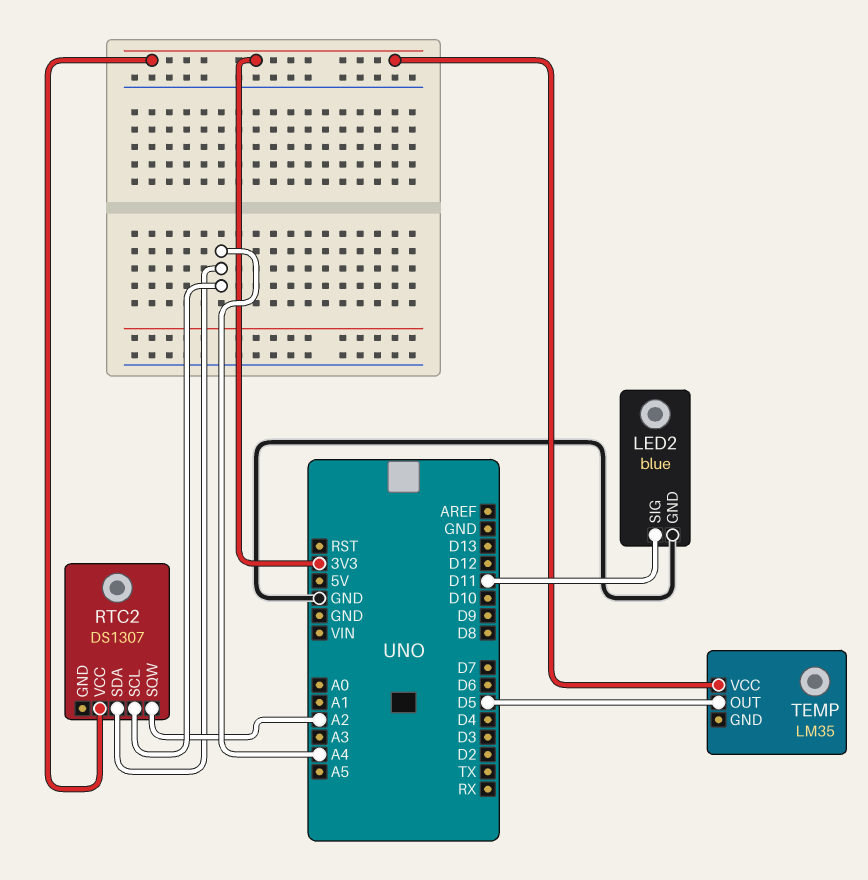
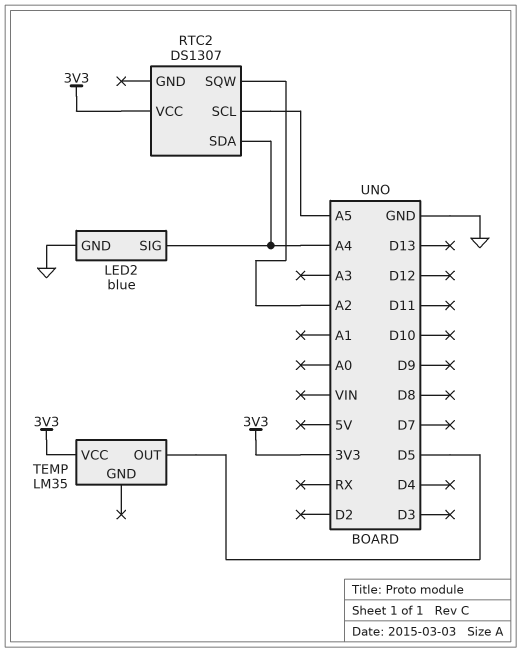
LED2 pin SIG: D11 -> A4
RTC2 pin SCL: A4 -> A5

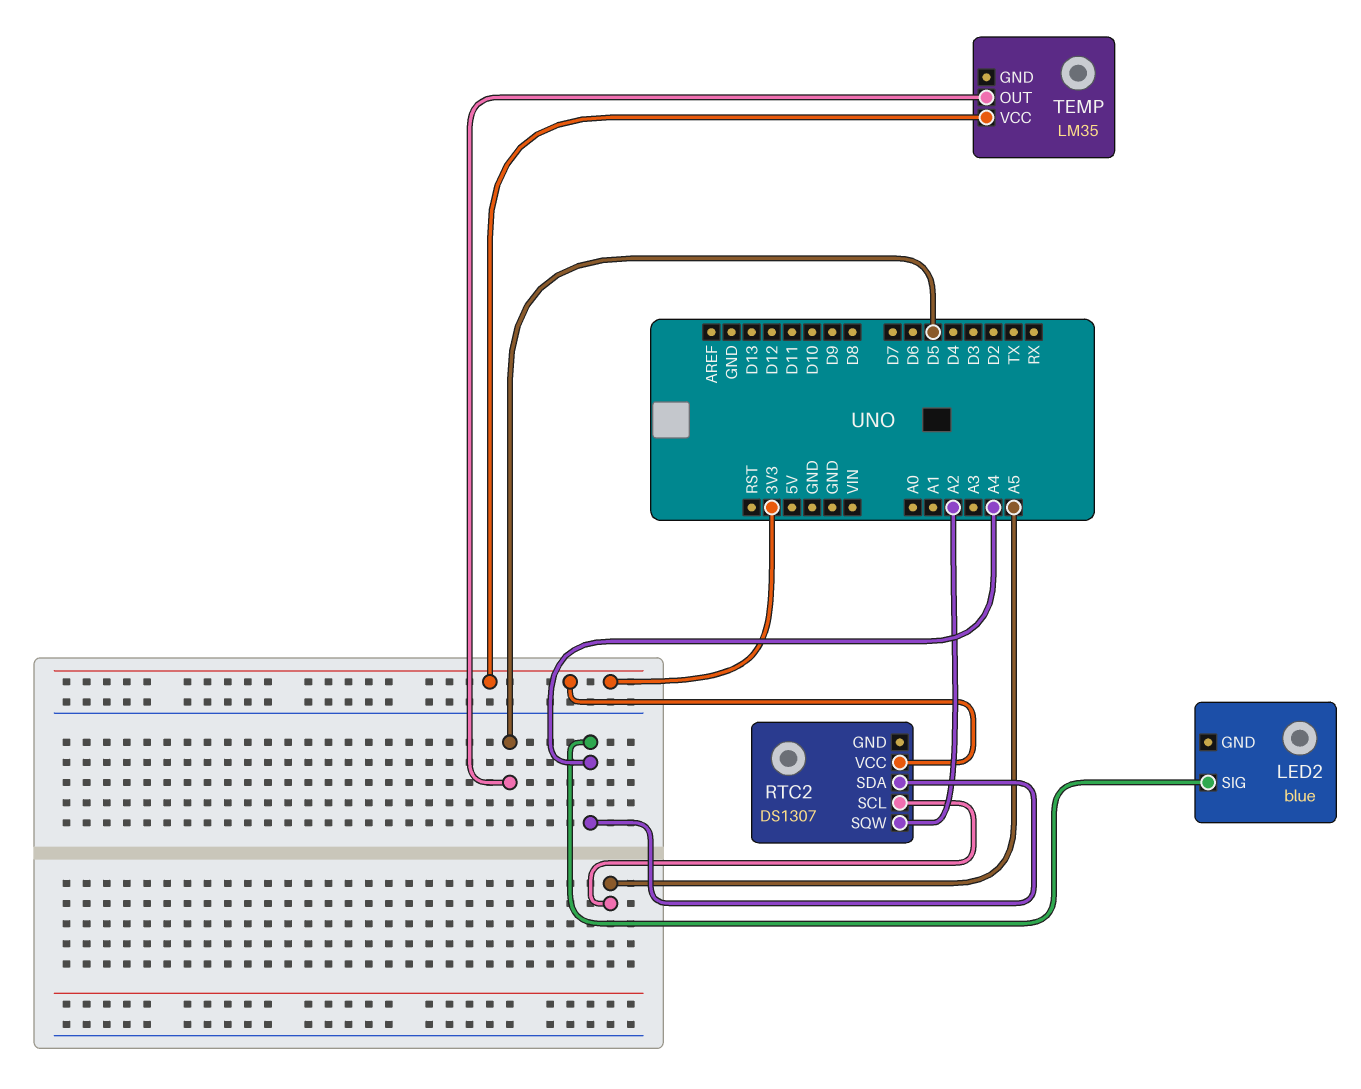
LED2 pin GND: GND -> none

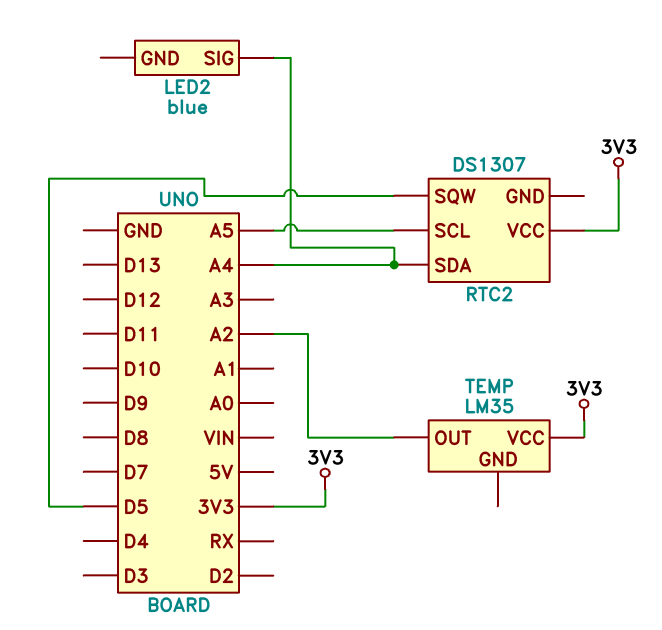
RTC2 pin SQW: A2 -> D5
TEMP pin OUT: D5 -> A2

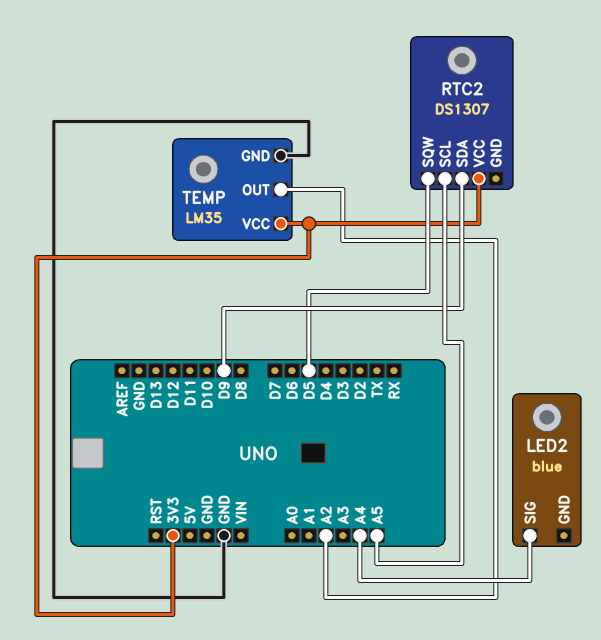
RTC2 pin SDA: A4 -> D9
TEMP pin GND: none -> GND

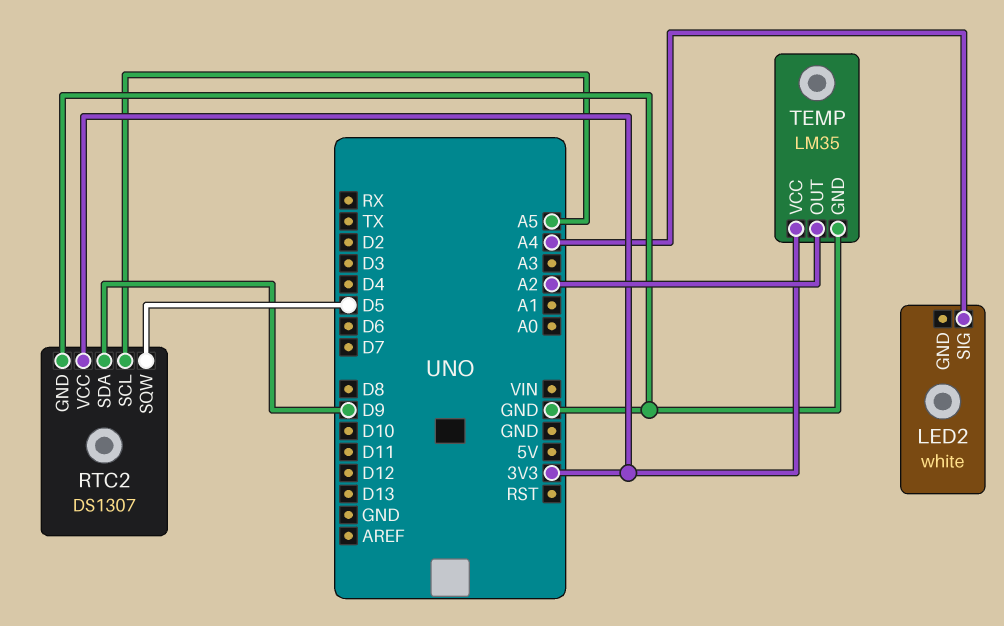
LED2: blue -> white
RTC2 pin GND: none -> GND

